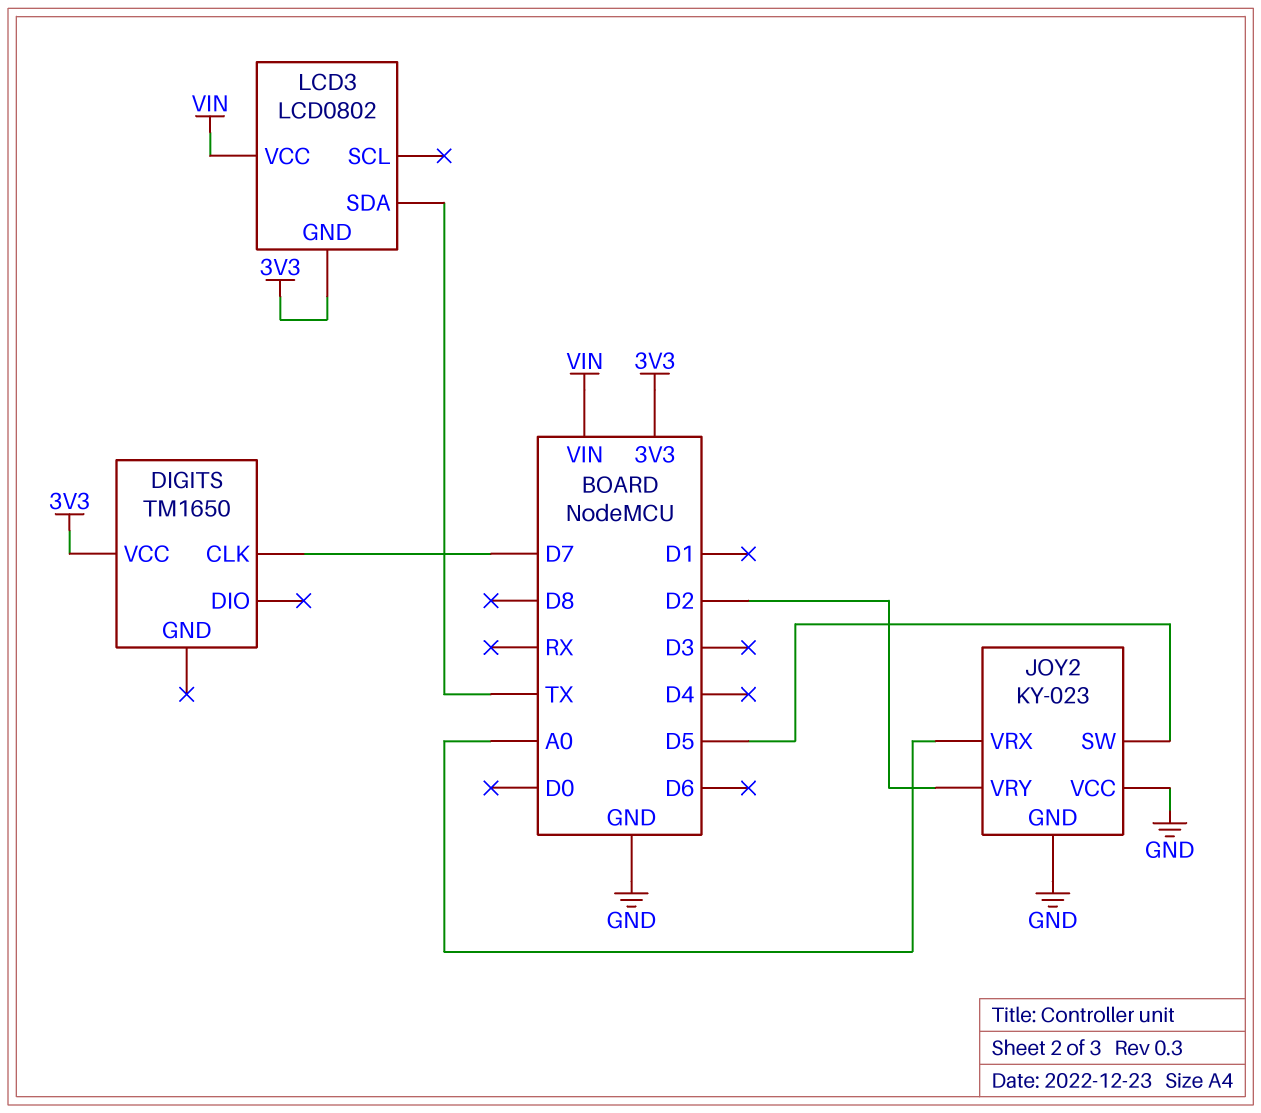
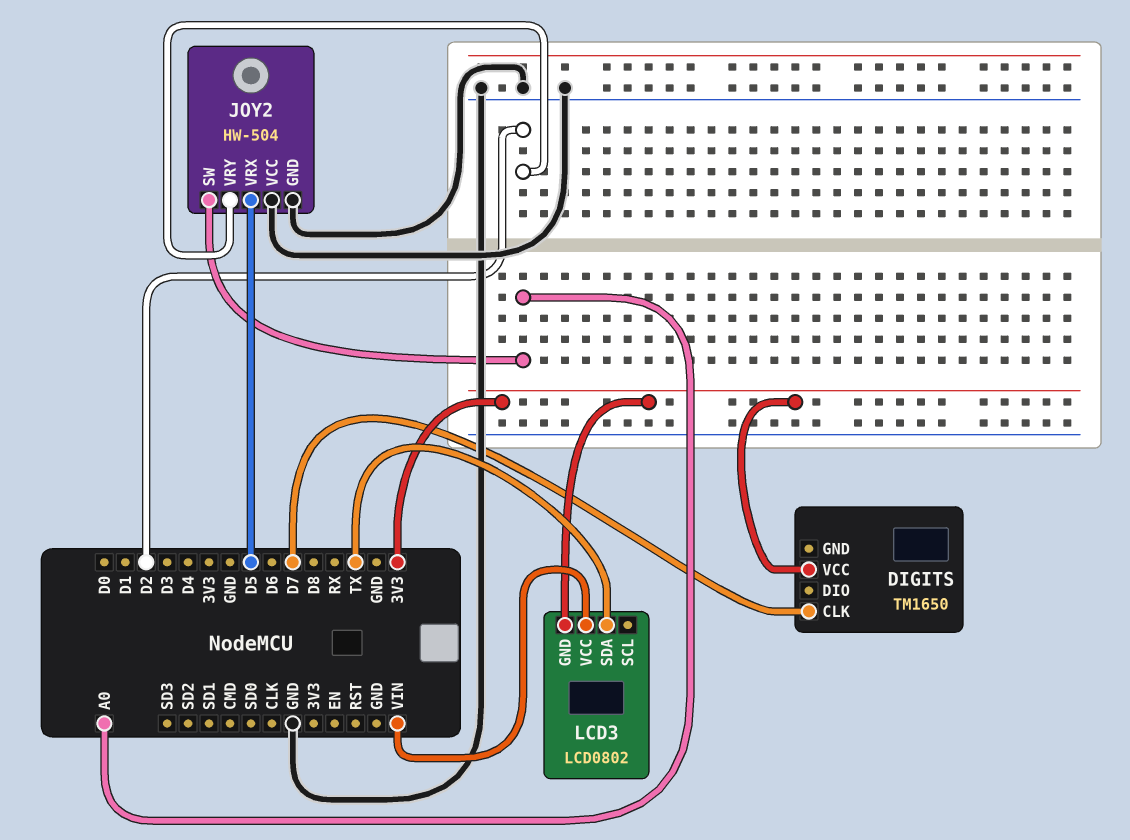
JOY2: KY-023 -> HW-504
JOY2 pin SW: D5 -> A0
JOY2 pin VRX: A0 -> D5

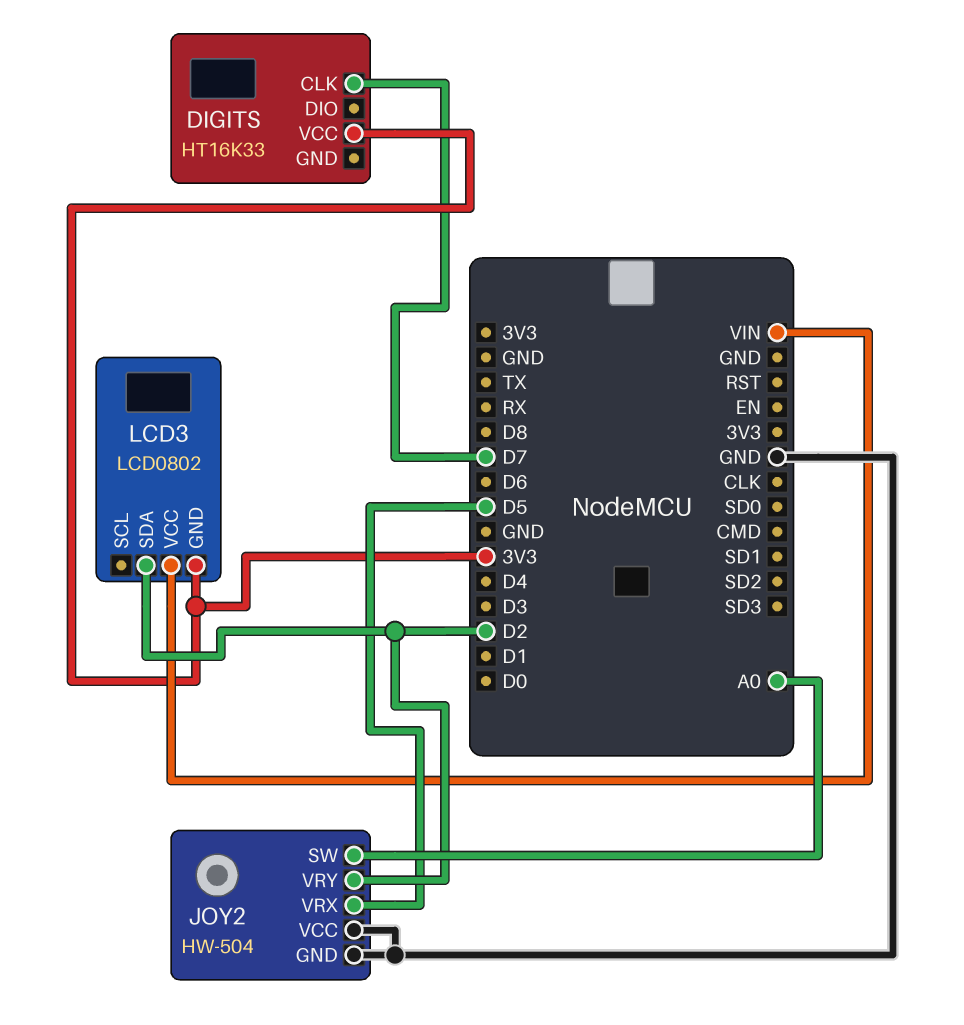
DIGITS: TM1650 -> HT16K33
LCD3 pin SDA: TX -> D2

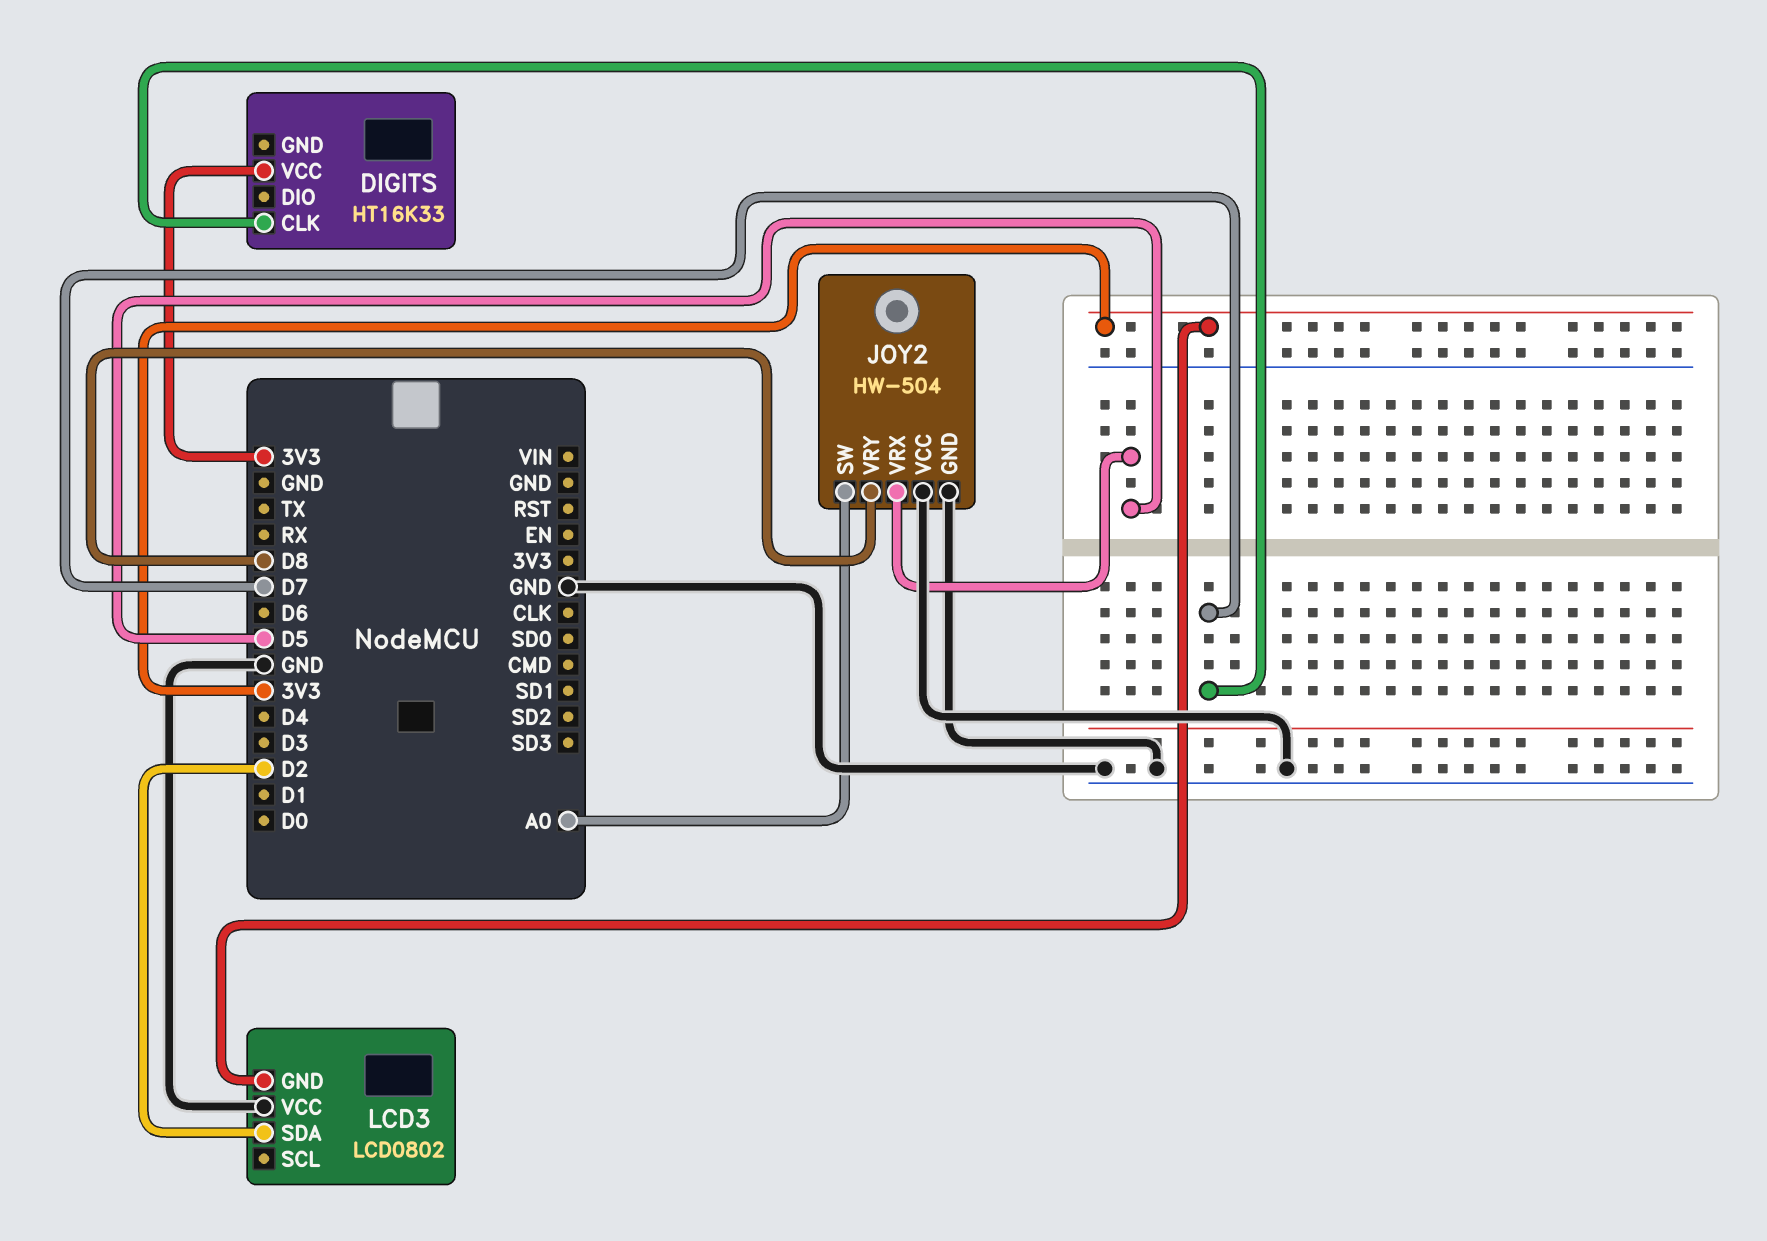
JOY2 pin VRY: D2 -> D8
LCD3 pin VCC: VIN -> GND

